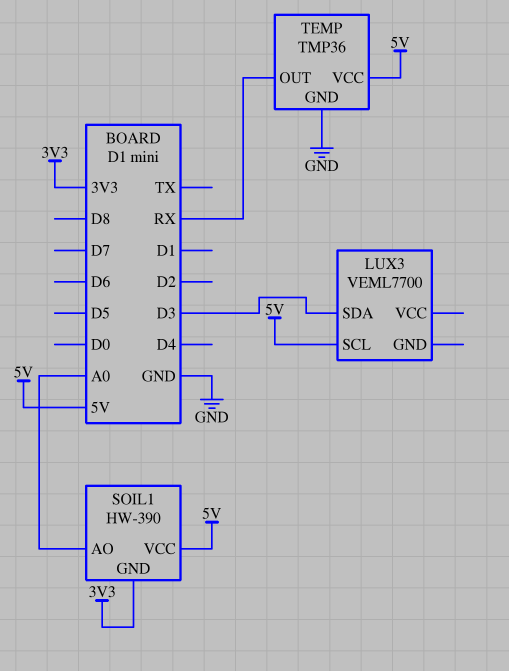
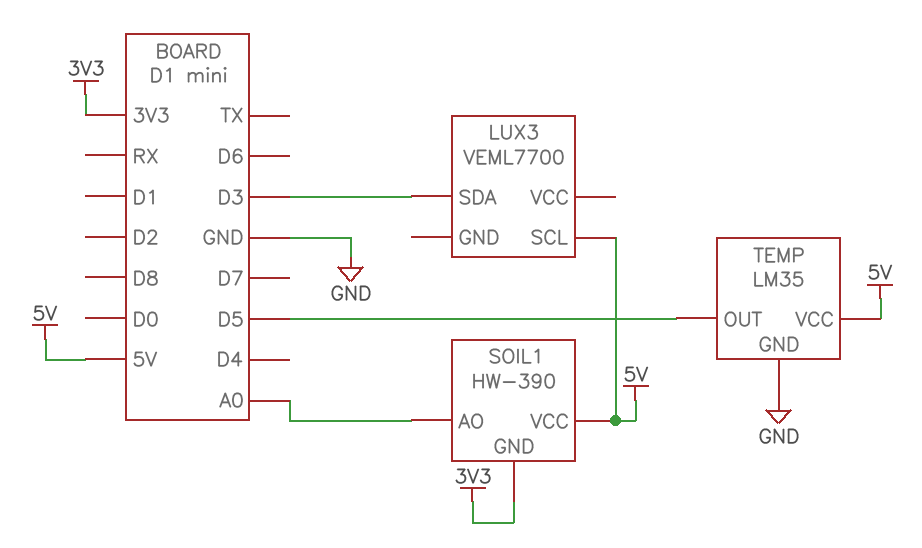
TEMP: TMP36 -> LM35
TEMP pin OUT: RX -> D5

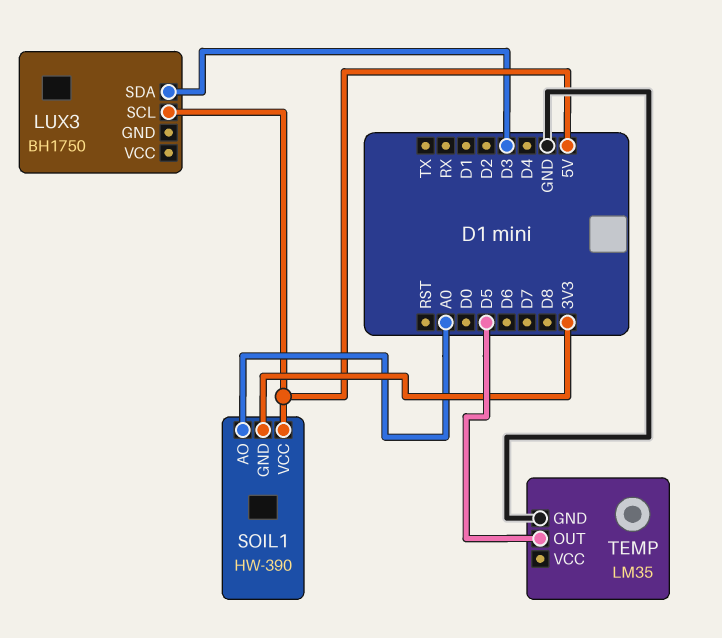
LUX3: VEML7700 -> BH1750
TEMP pin VCC: 5V -> none

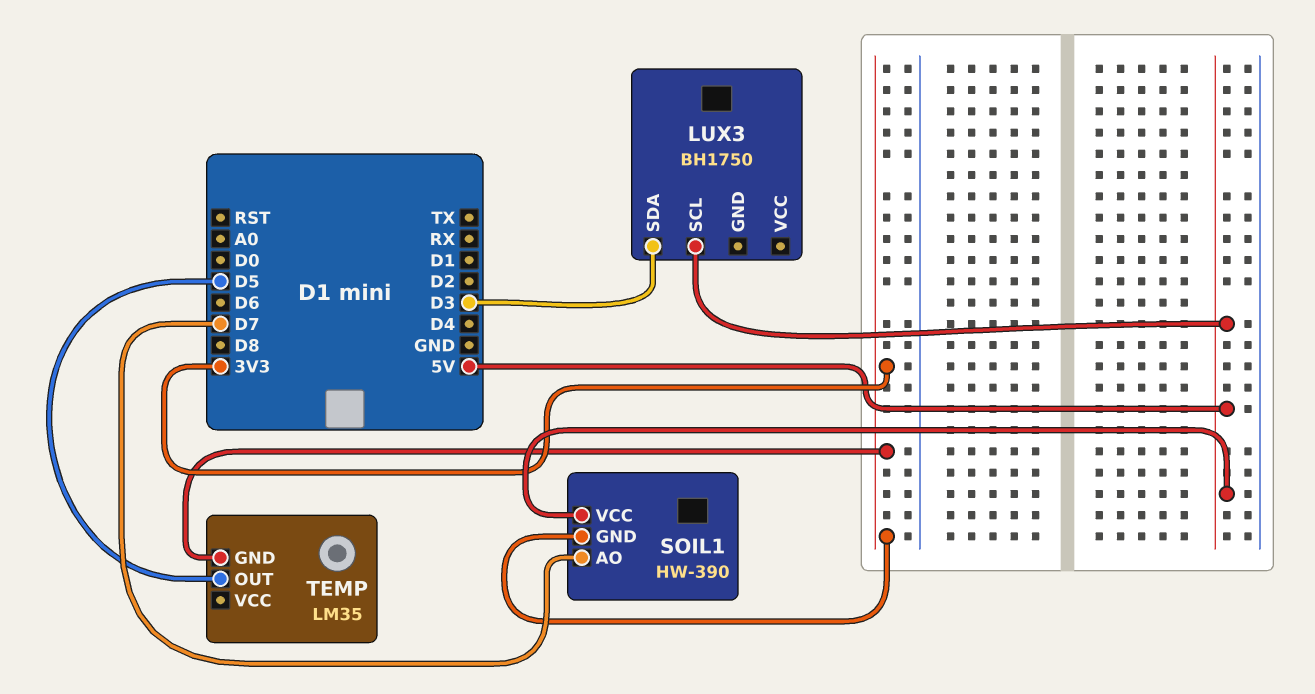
SOIL1 pin AO: A0 -> D7
TEMP pin GND: GND -> 3V3

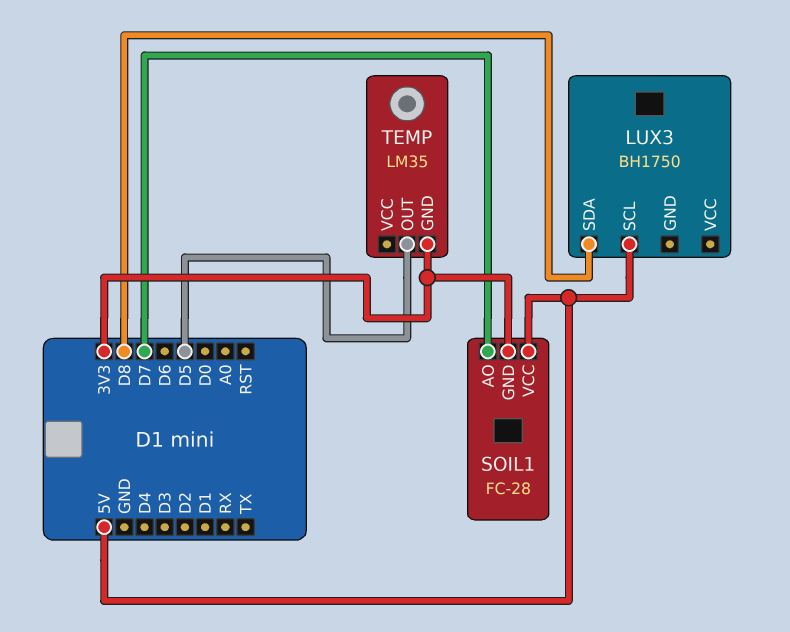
LUX3 pin SDA: D3 -> D8
SOIL1: HW-390 -> FC-28

